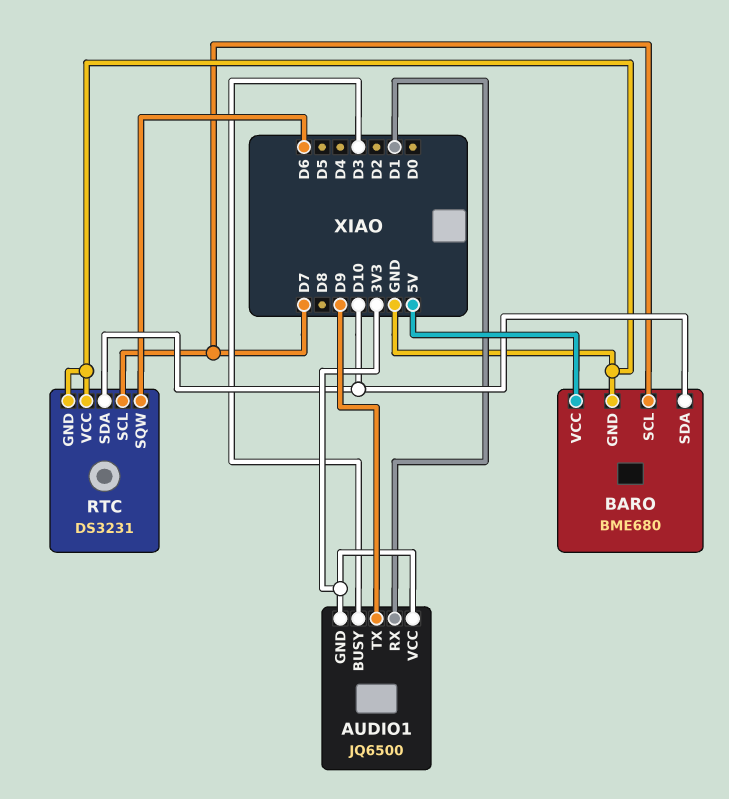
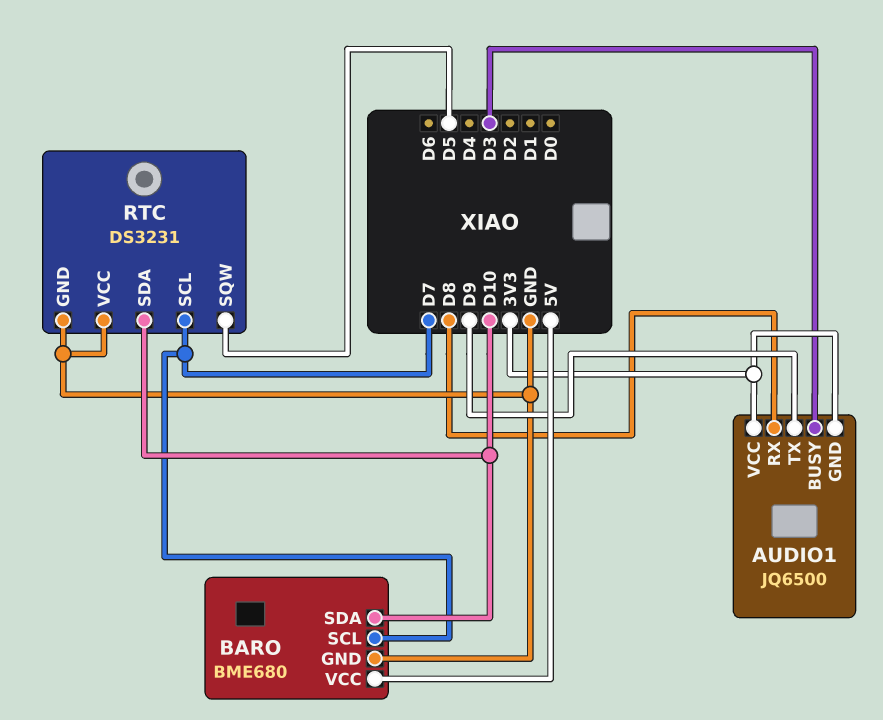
AUDIO1 pin RX: D1 -> D8
RTC pin SQW: D6 -> D5

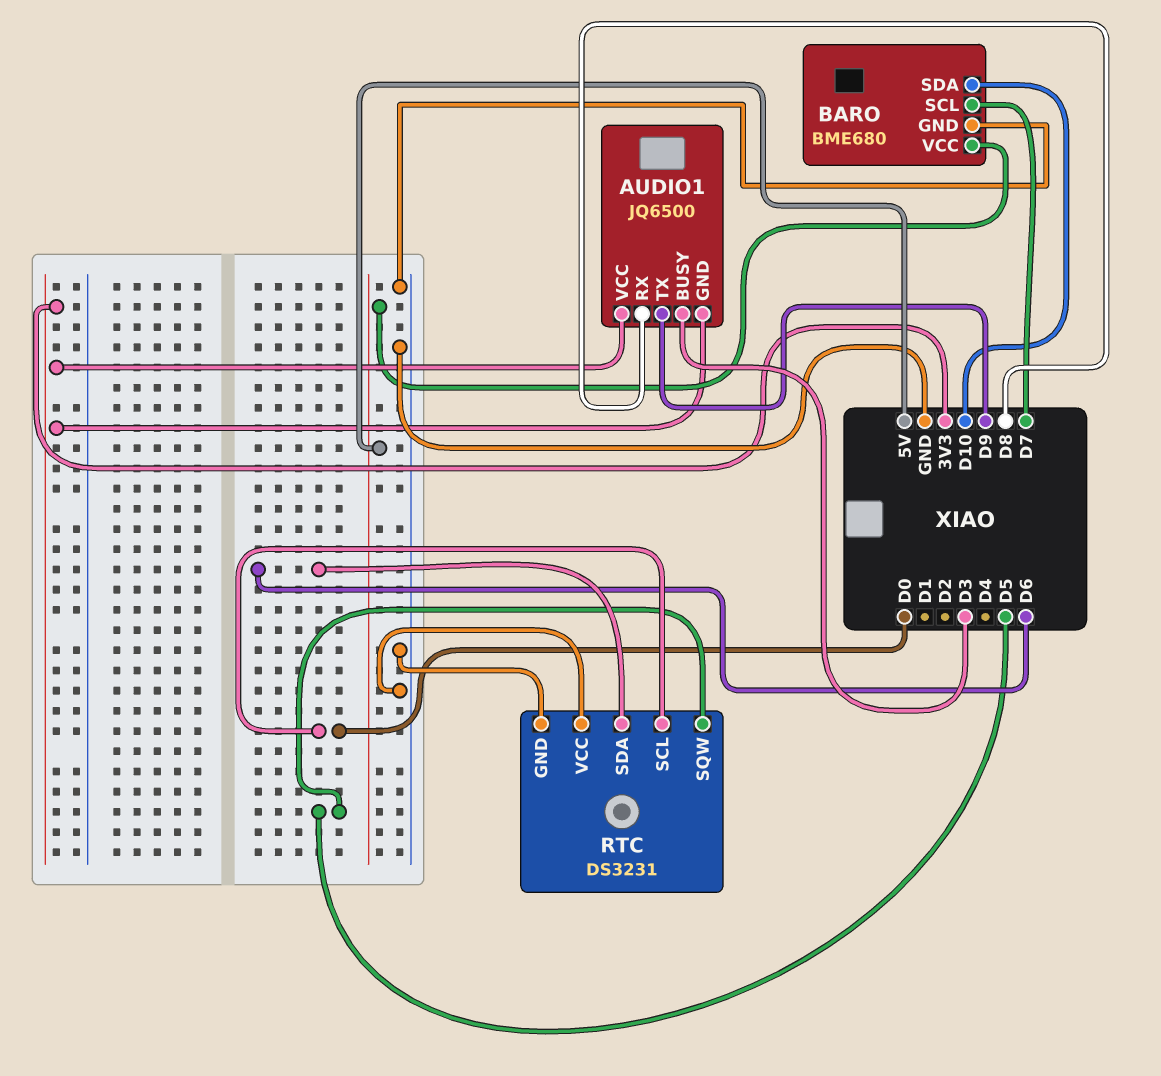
RTC pin SCL: D7 -> D0
RTC pin SDA: D10 -> D6

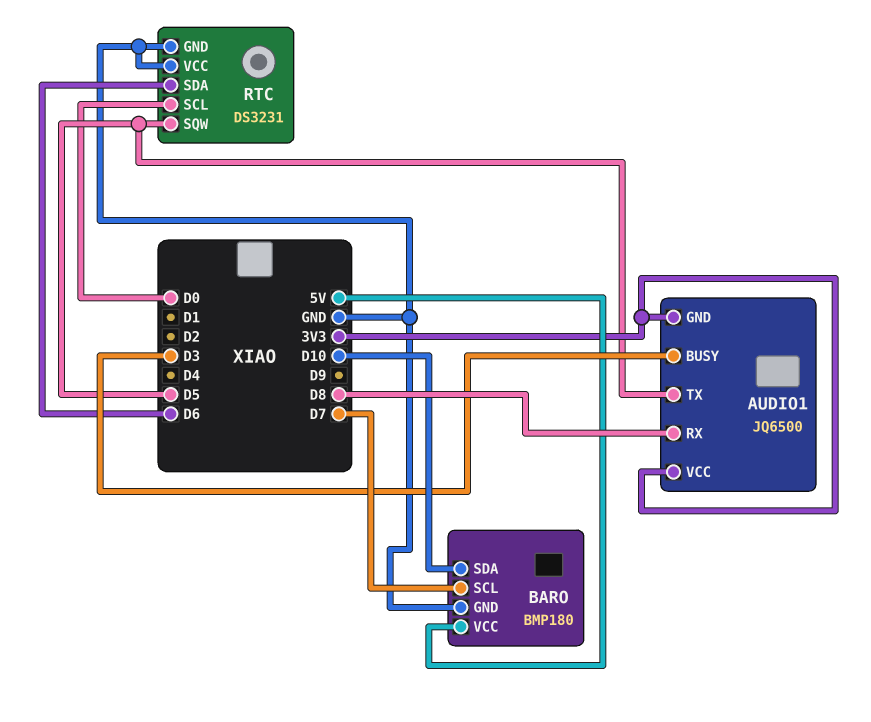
AUDIO1 pin TX: D9 -> D5
BARO: BME680 -> BMP180

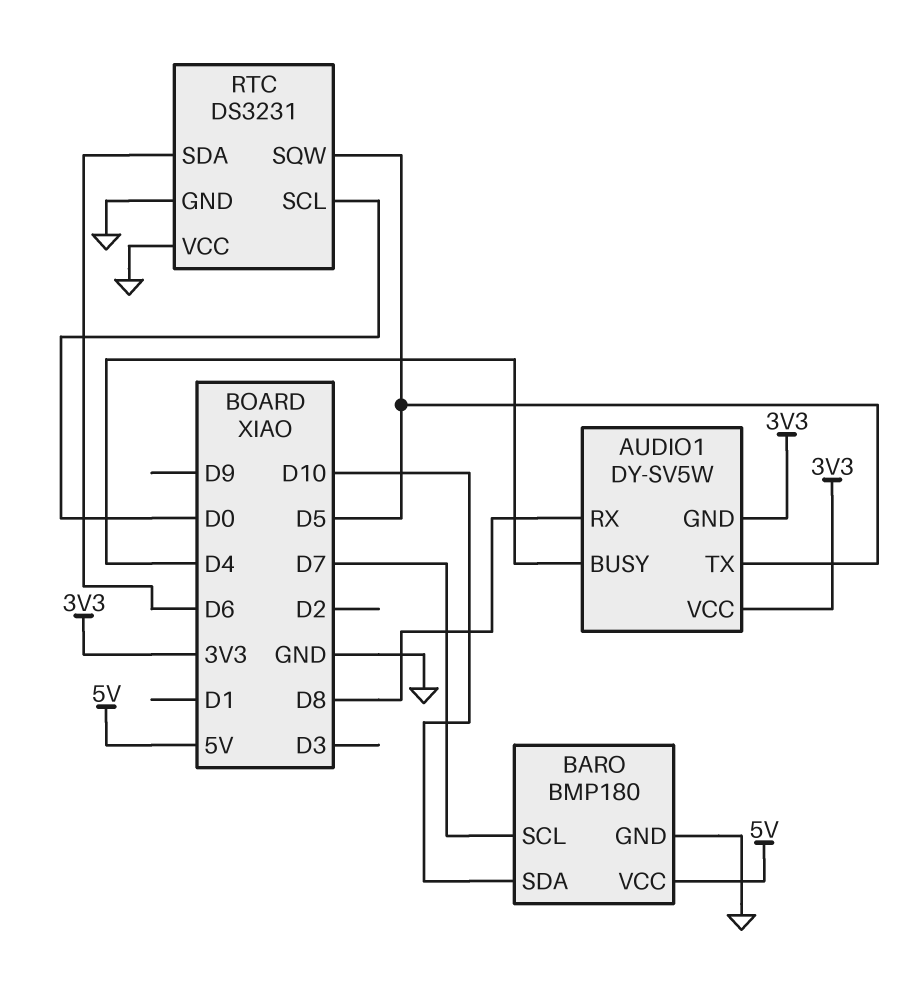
AUDIO1: JQ6500 -> DY-SV5W
AUDIO1 pin BUSY: D3 -> D4

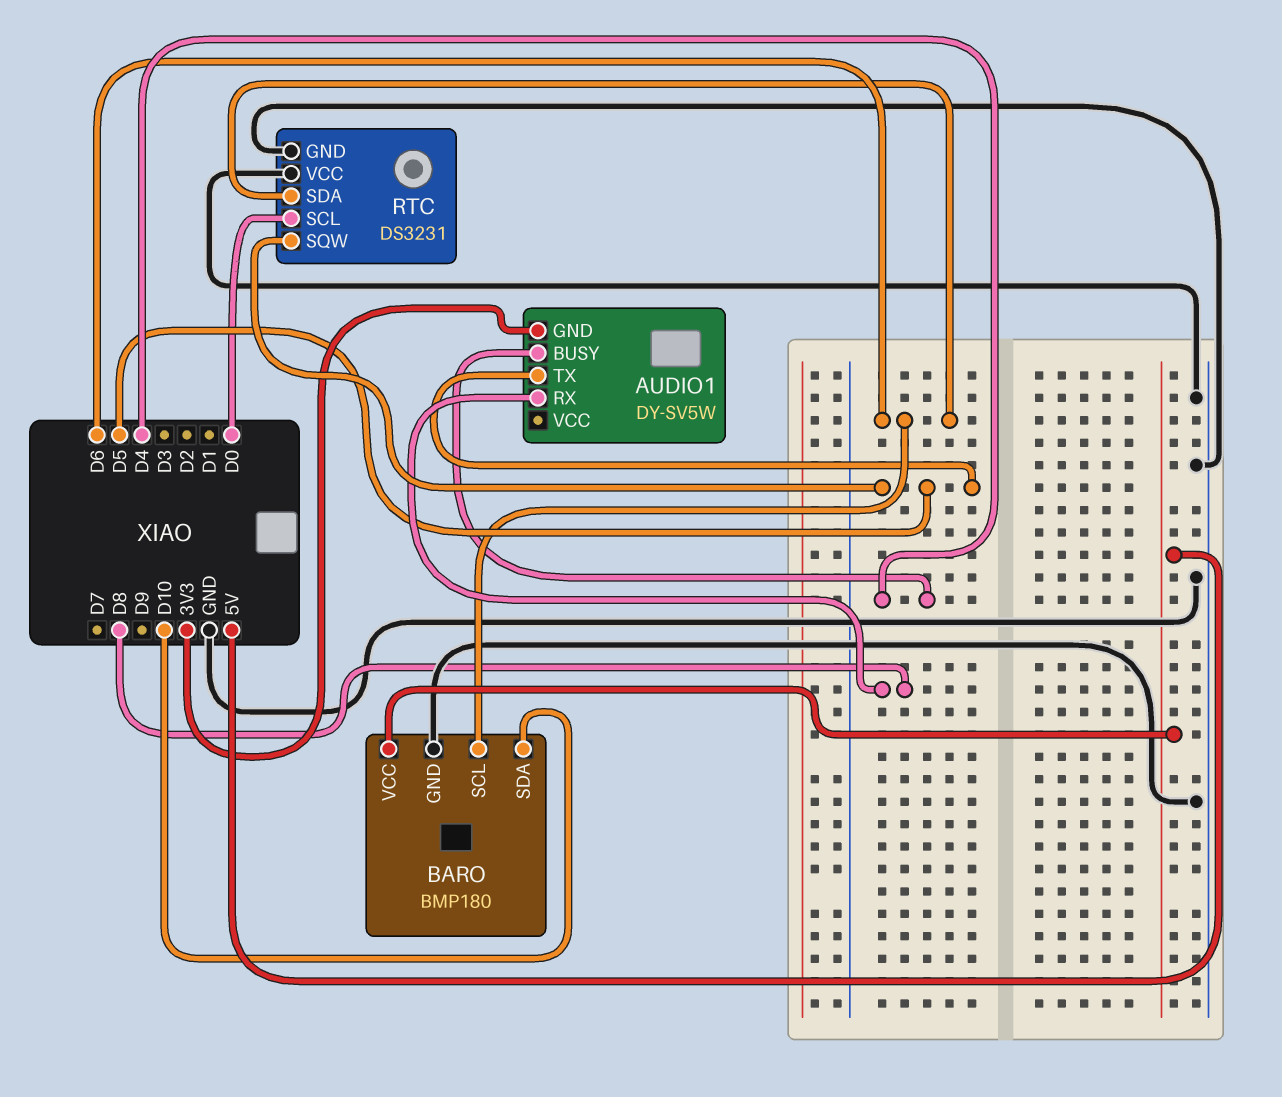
AUDIO1 pin VCC: 3V3 -> none
BARO pin SCL: D7 -> D6

